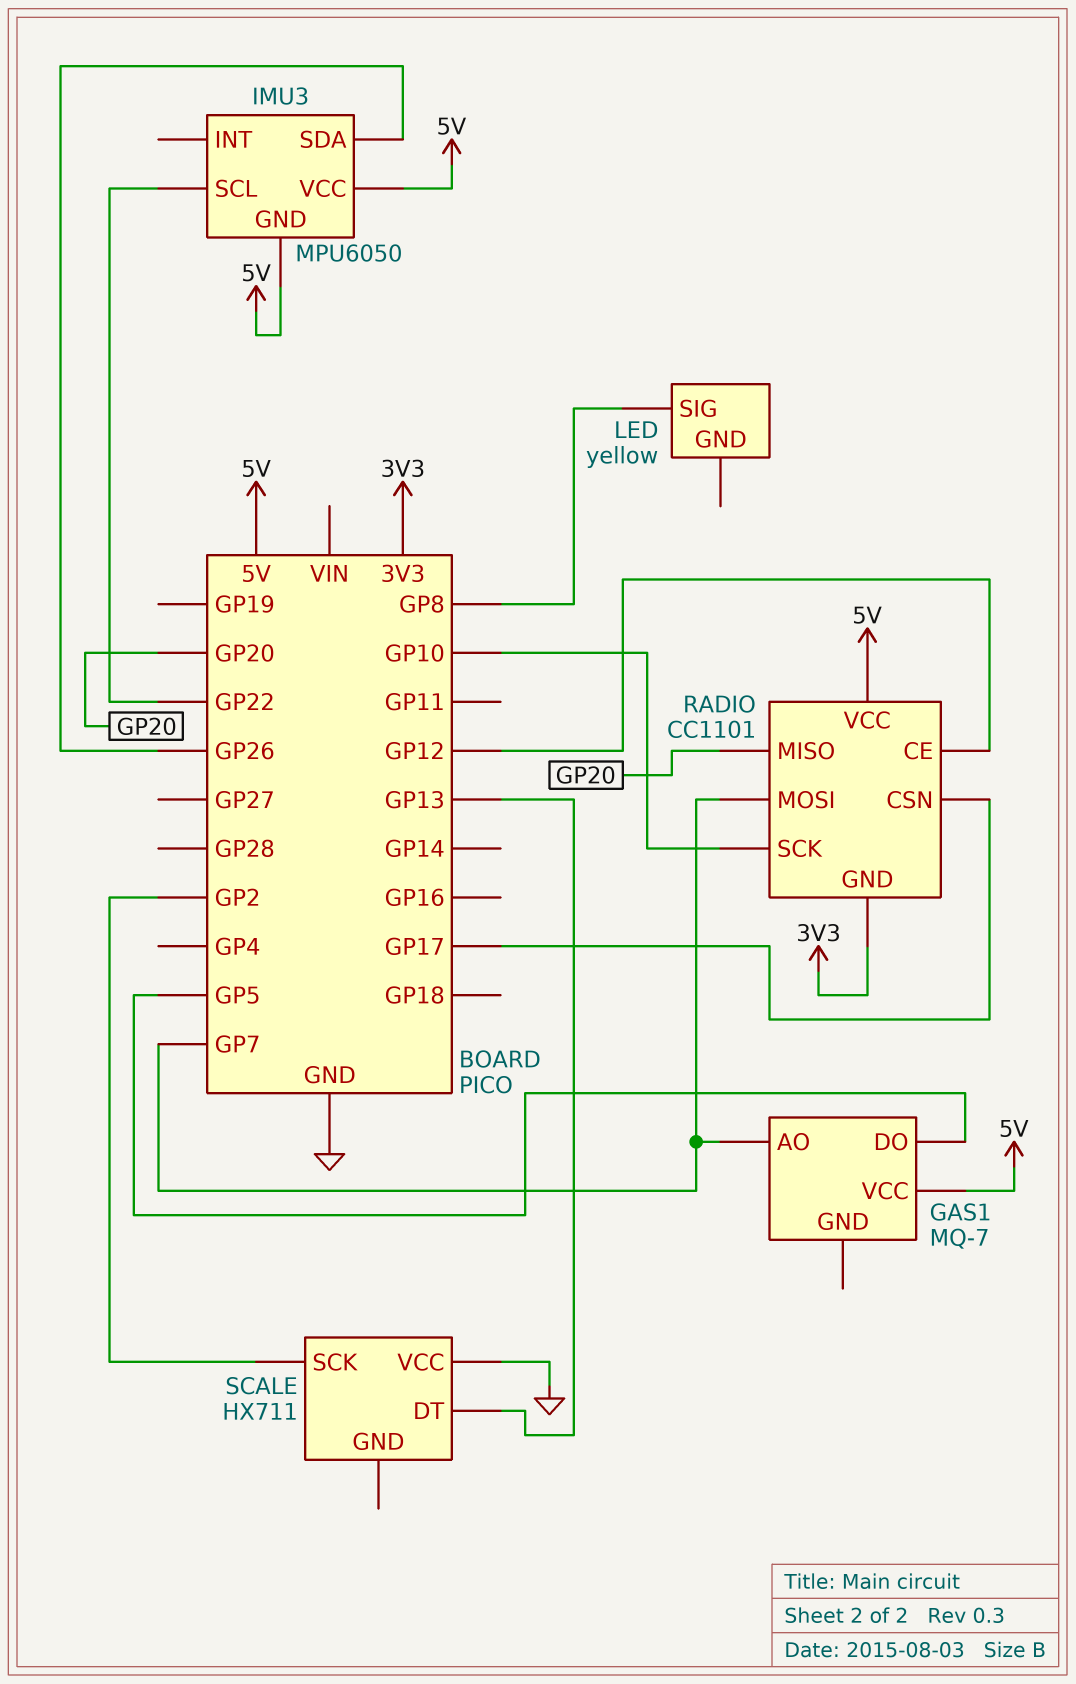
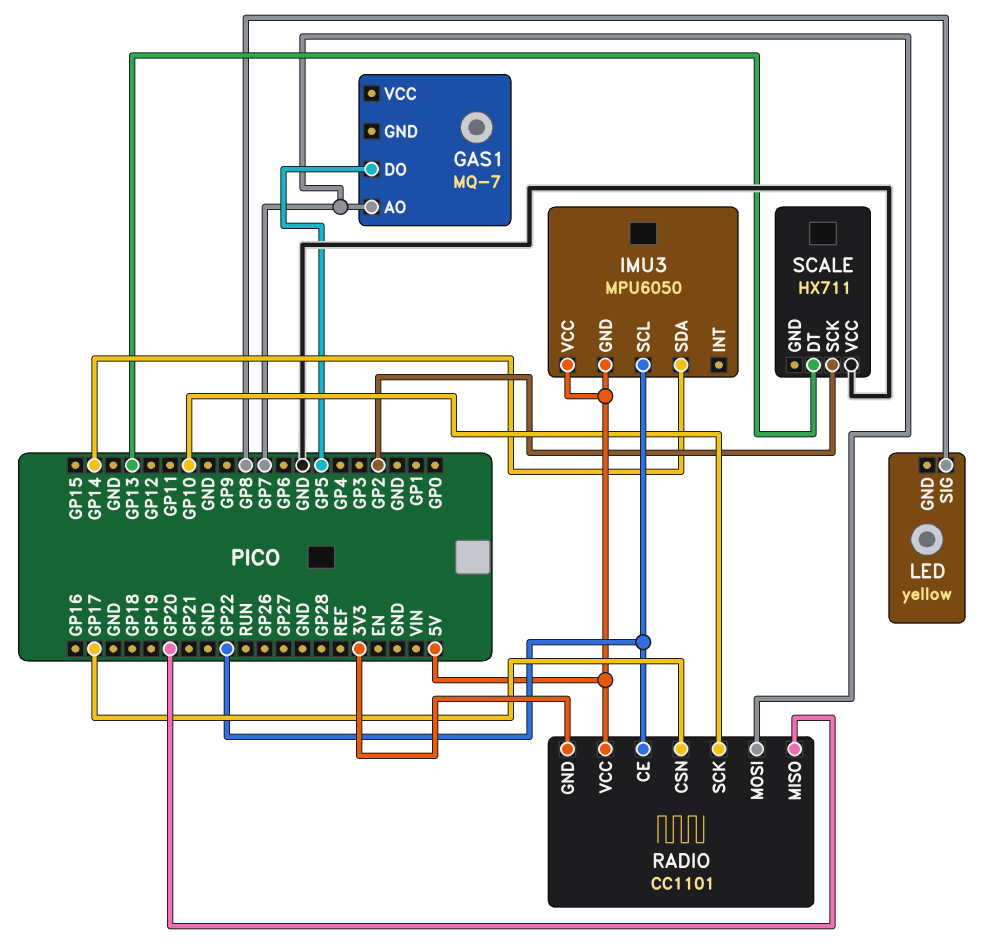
GAS1 pin VCC: 5V -> none
IMU3 pin SDA: GP26 -> GP14
RADIO pin CE: GP12 -> GP22

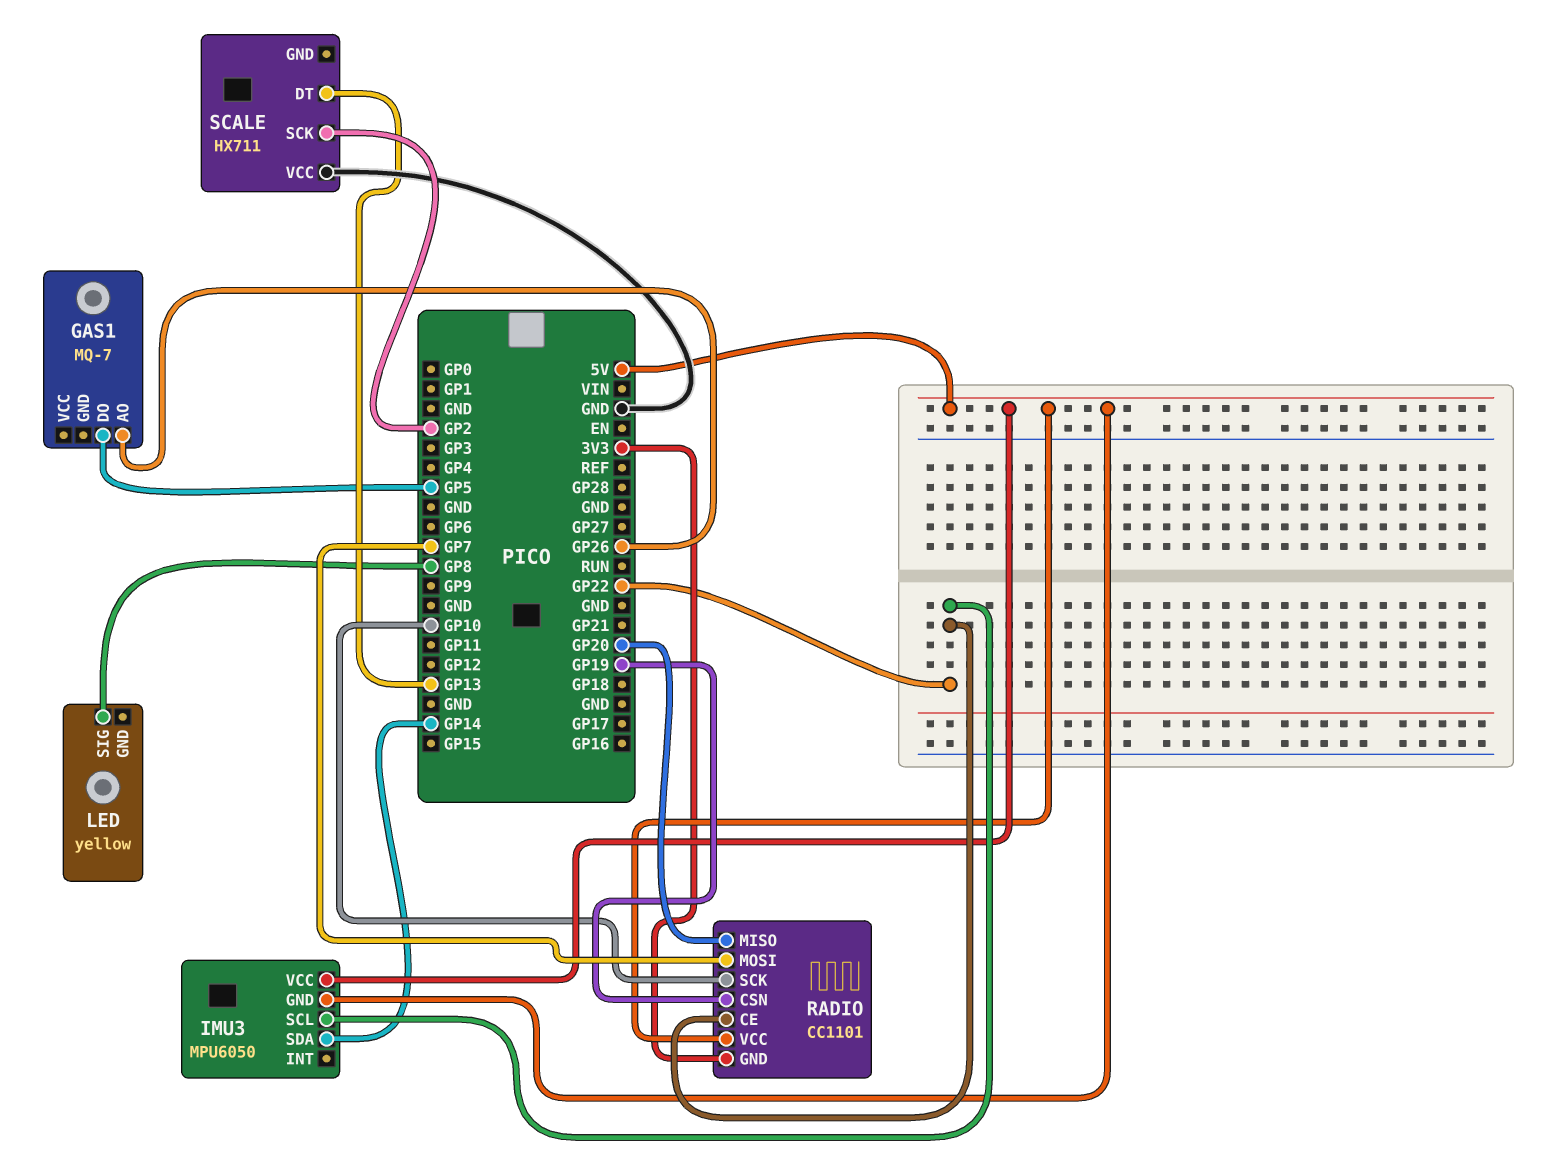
GAS1 pin AO: GP7 -> GP26
RADIO pin CSN: GP17 -> GP19

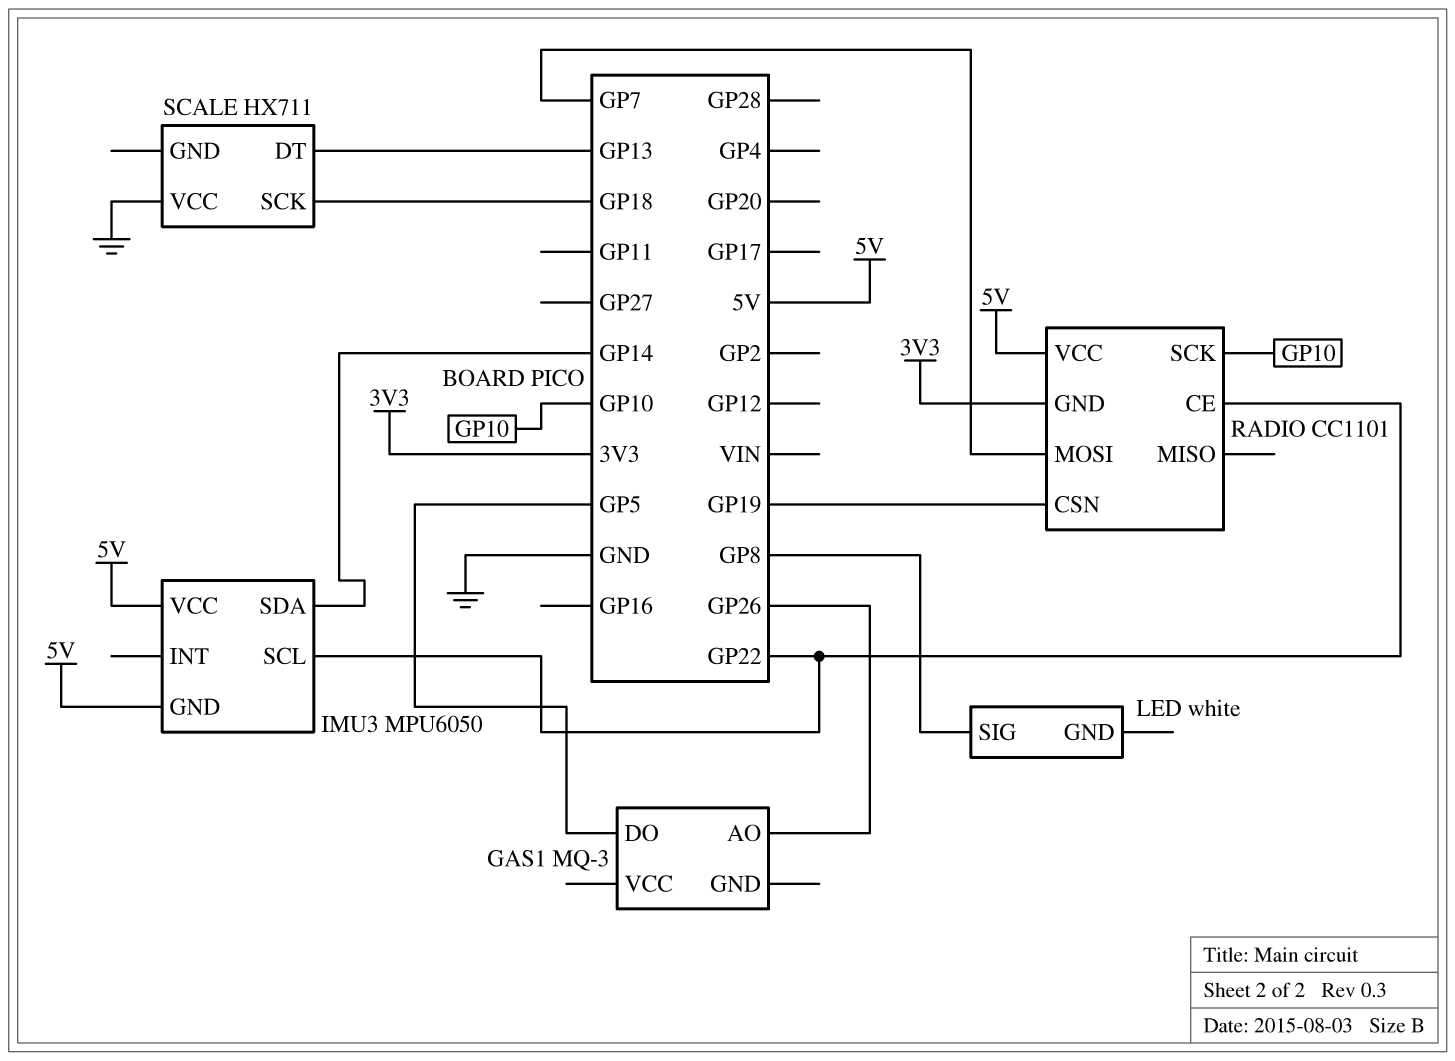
GAS1: MQ-7 -> MQ-3
LED: yellow -> white
RADIO pin MISO: GP20 -> none
SCALE pin SCK: GP2 -> GP18

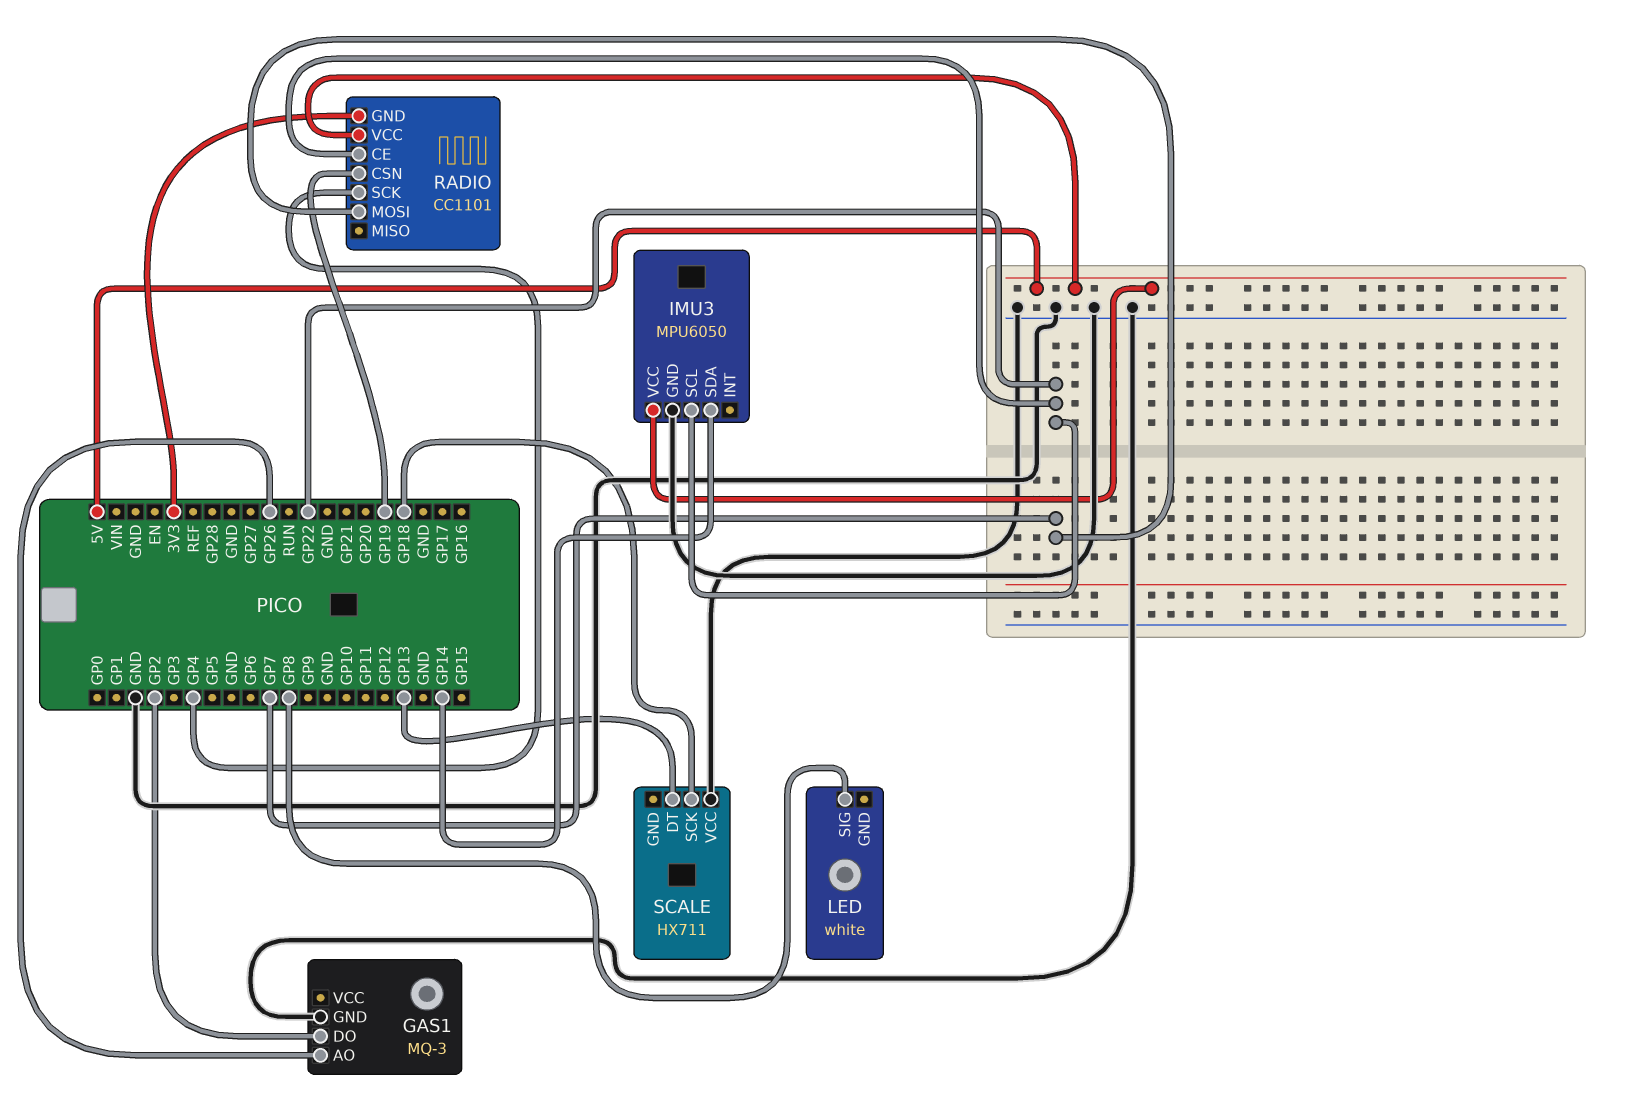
GAS1 pin DO: GP5 -> GP2
GAS1 pin GND: none -> GND
IMU3 pin GND: 5V -> GND
RADIO pin SCK: GP10 -> GP4

